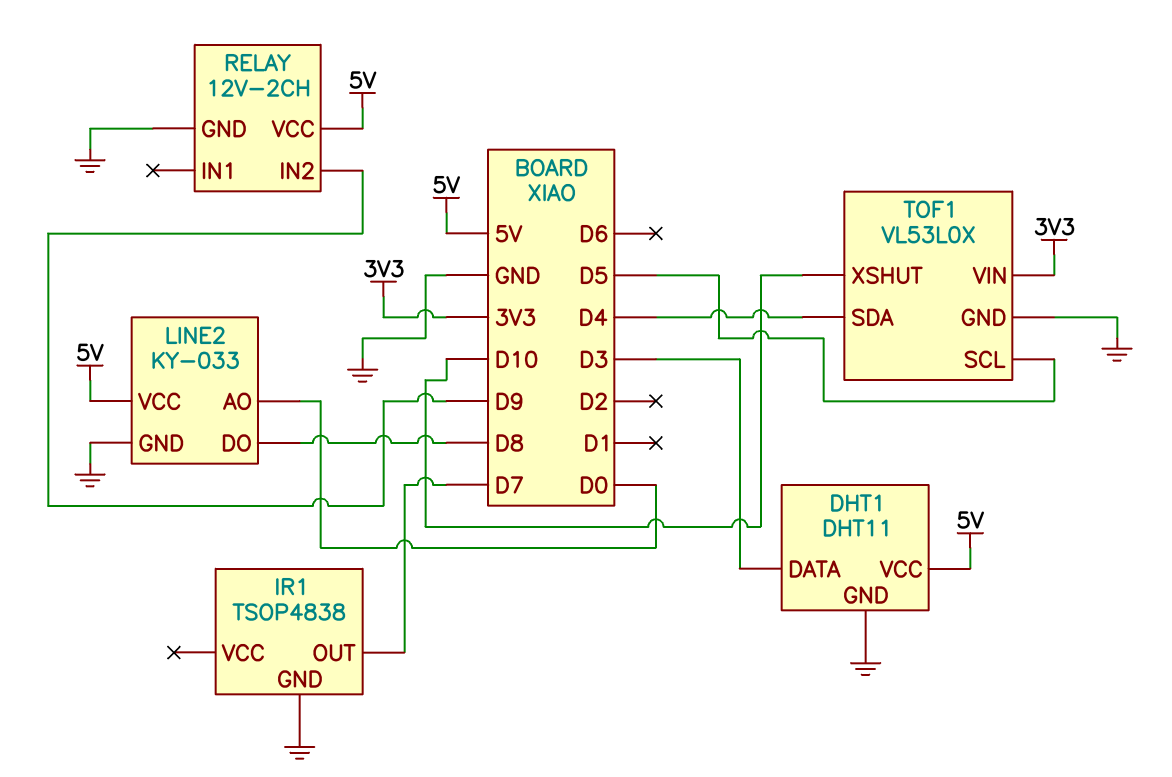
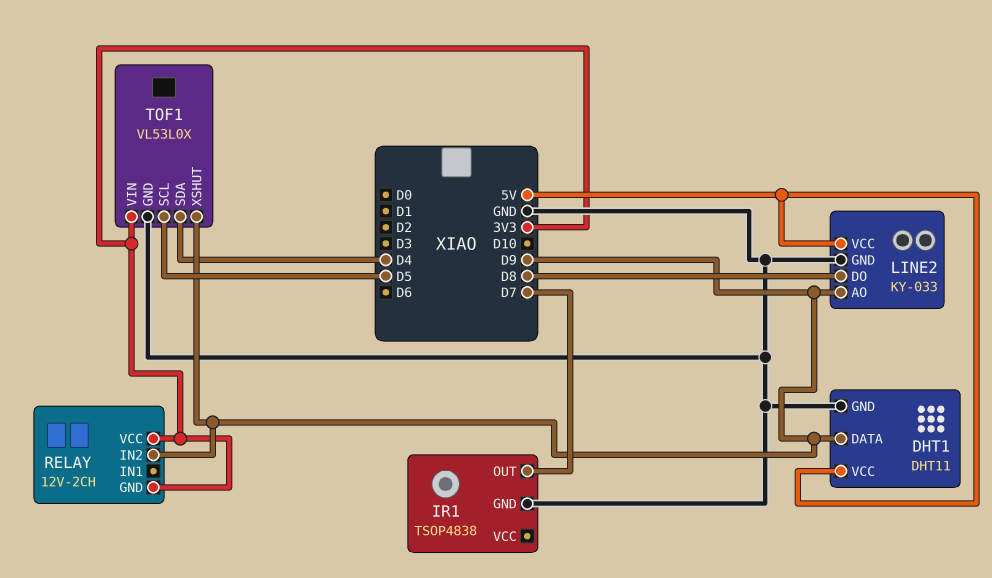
DHT1 pin DATA: D3 -> D9
LINE2 pin AO: D0 -> D9
RELAY pin GND: GND -> 3V3
RELAY pin VCC: 5V -> 3V3
TOF1 pin XSHUT: D10 -> D9

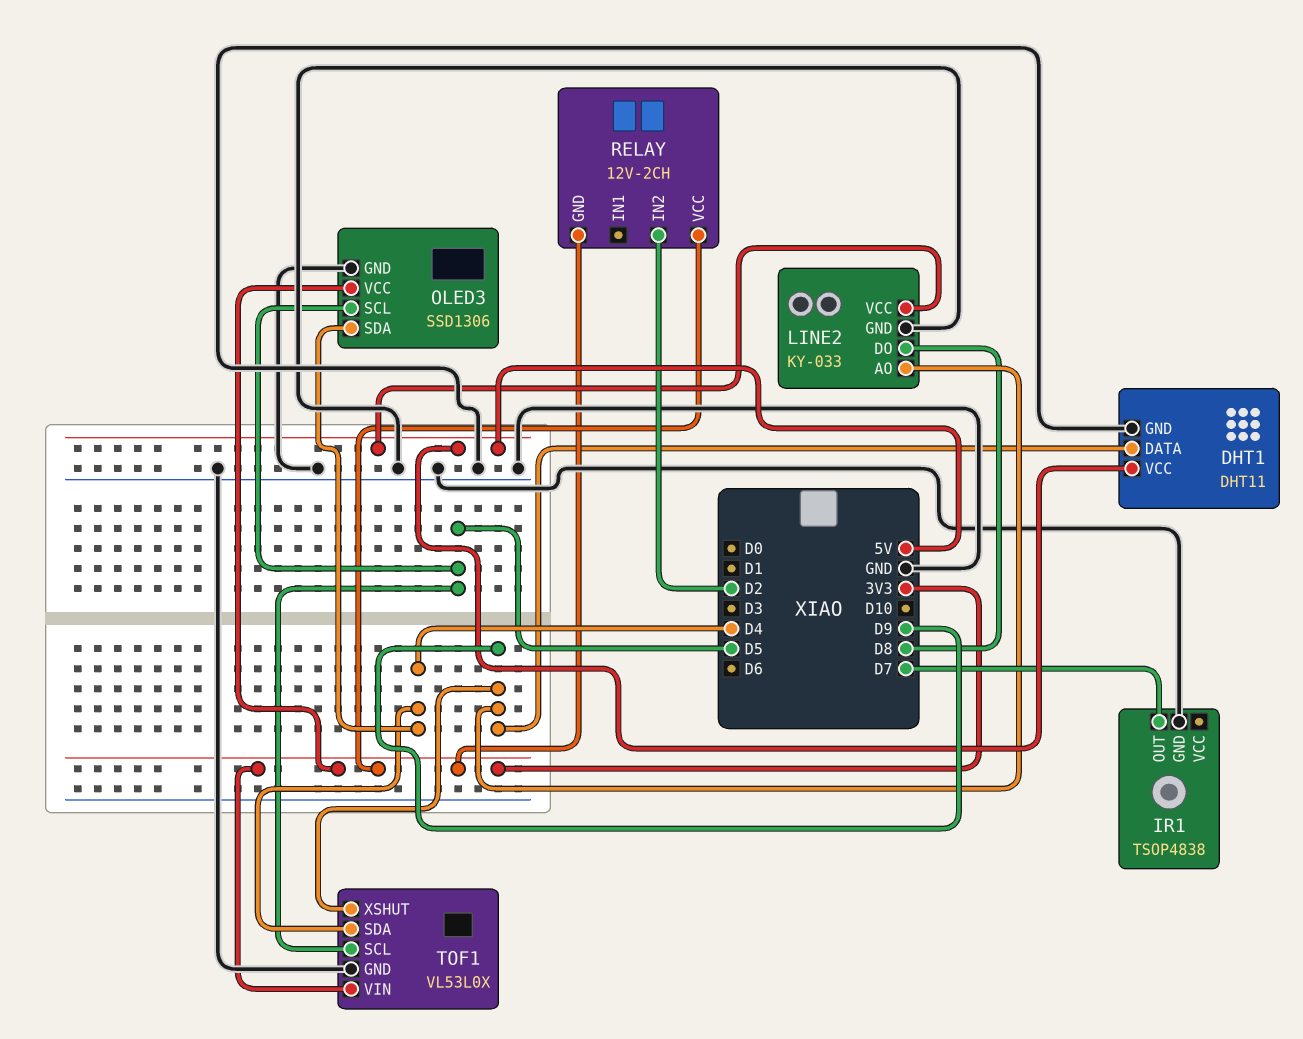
OLED3: none -> SSD1306
OLED3 pin GND: none -> GND
OLED3 pin SCL: none -> D5
OLED3 pin SDA: none -> D4
OLED3 pin VCC: none -> 3V3
RELAY pin IN2: D9 -> D2

